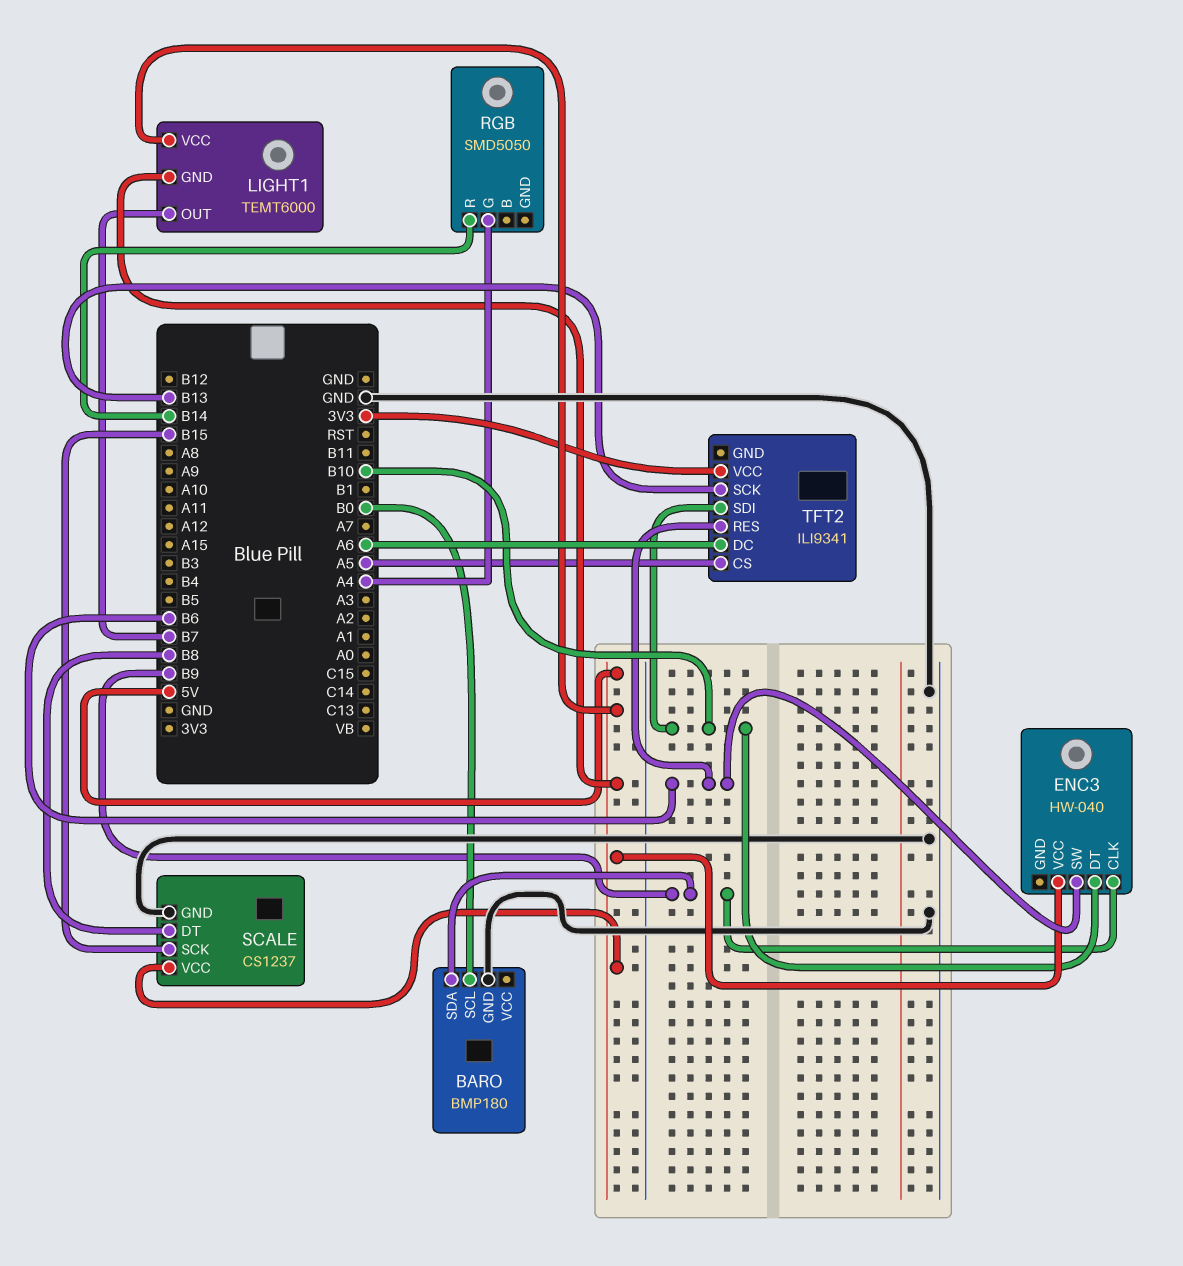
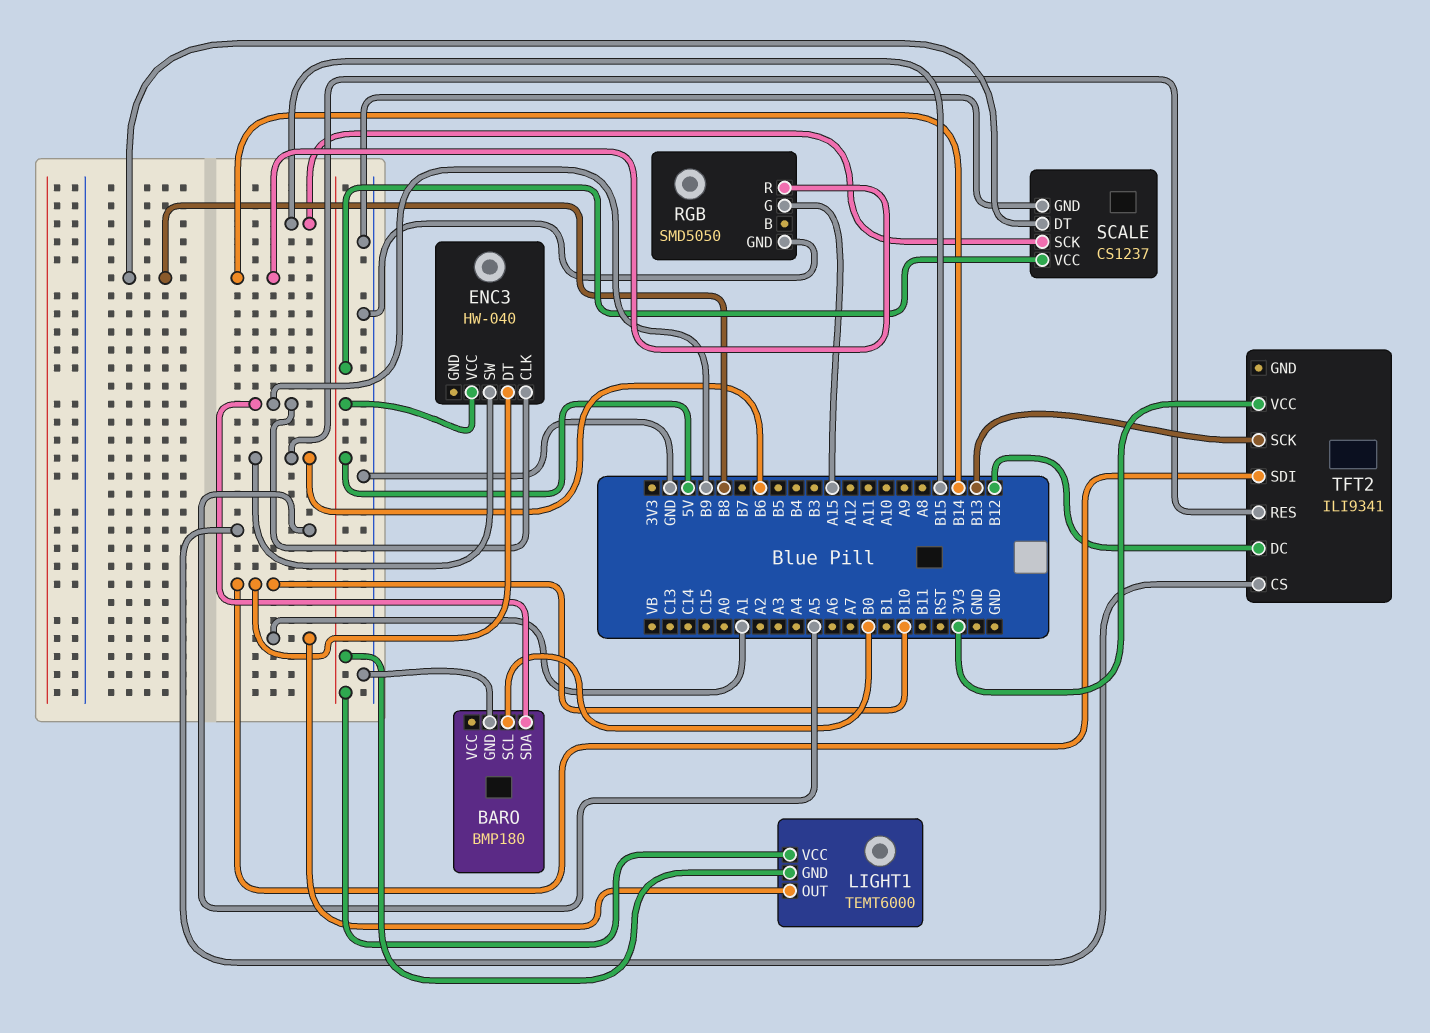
LIGHT1 pin OUT: B7 -> A1
RGB pin G: A4 -> A15
RGB pin GND: none -> GND
TFT2 pin DC: A6 -> B12

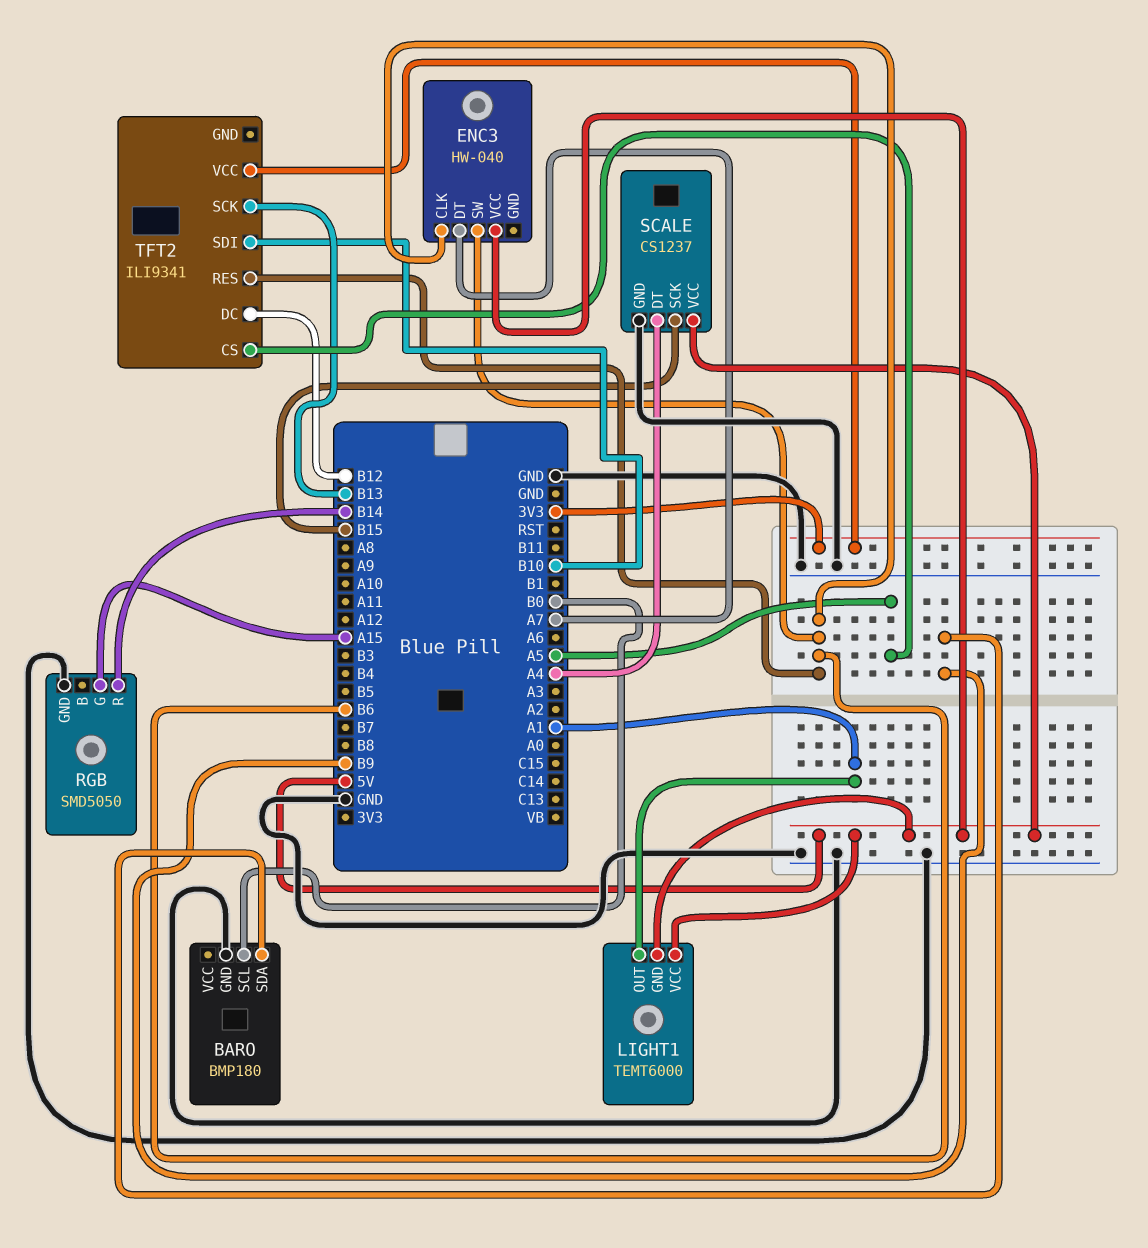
ENC3 pin CLK: B9 -> B6
ENC3 pin DT: B10 -> A7
SCALE pin DT: B8 -> A4

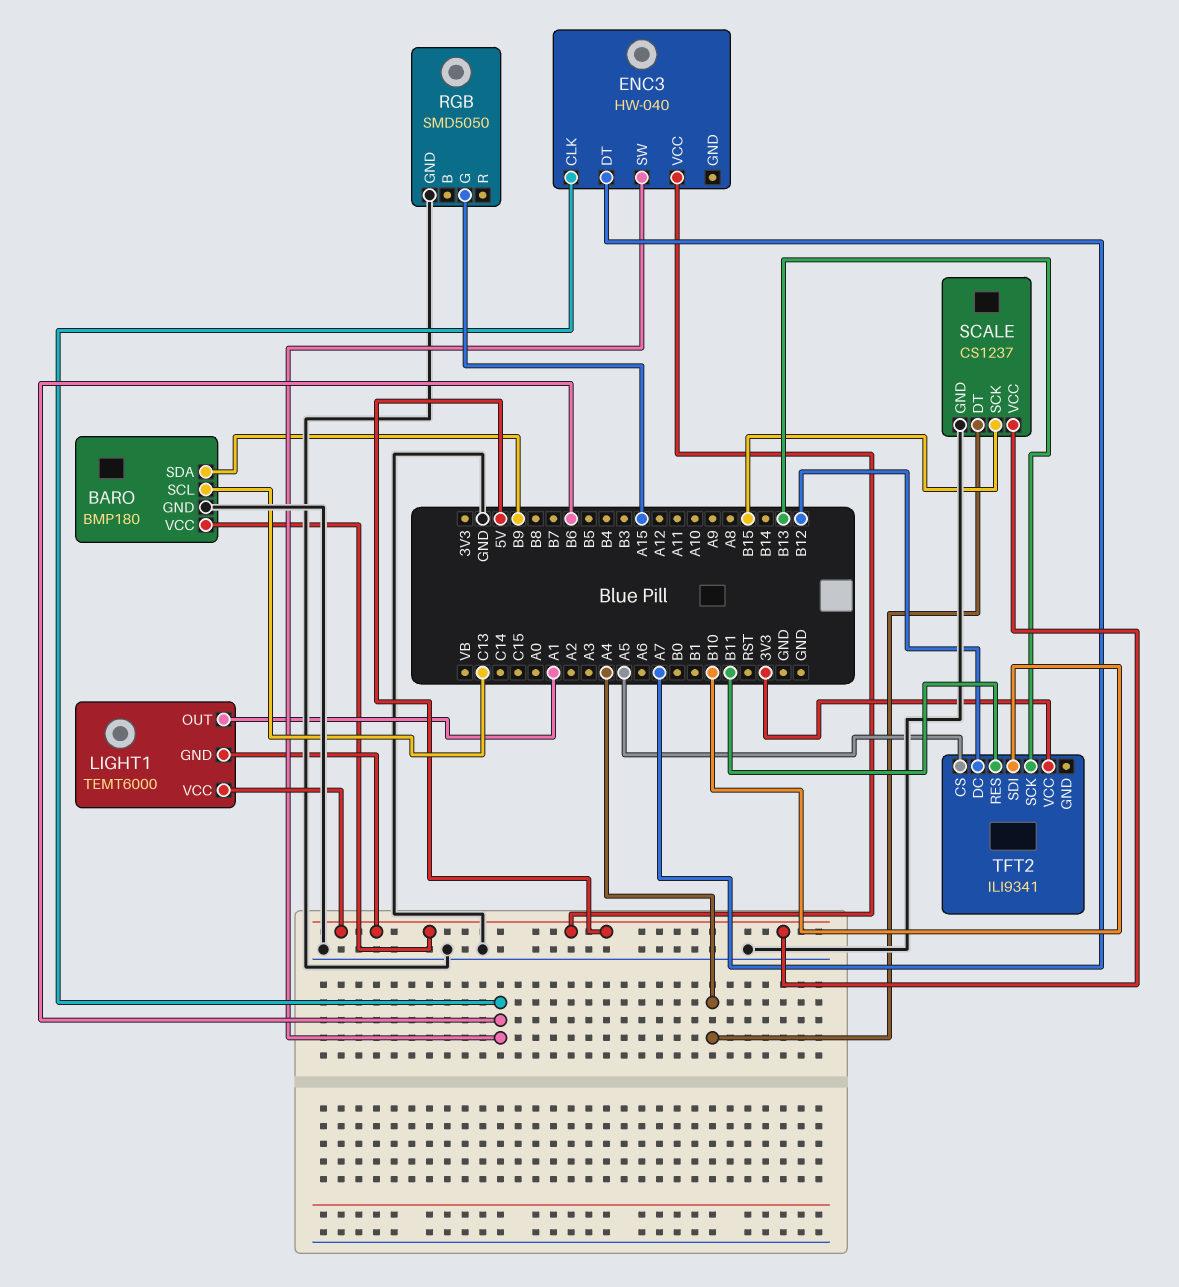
BARO pin SCL: B0 -> C13
BARO pin VCC: none -> 5V
RGB pin R: B14 -> none
TFT2 pin RES: B6 -> B11

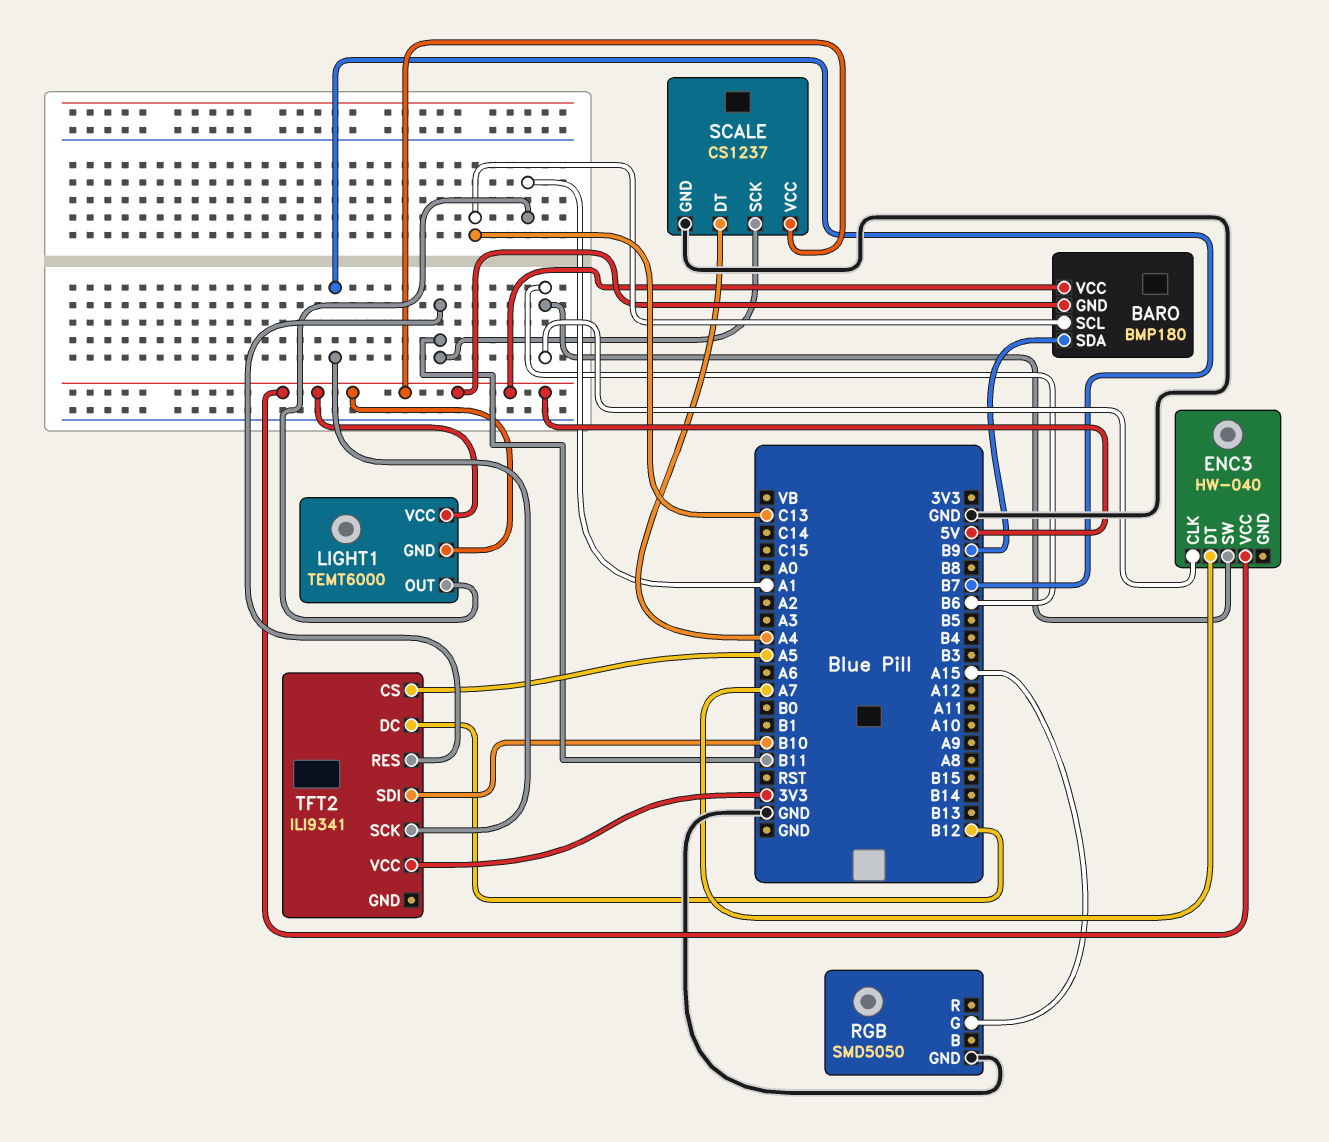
BARO pin GND: GND -> 5V
SCALE pin SCK: B15 -> B11
TFT2 pin SCK: B13 -> B7

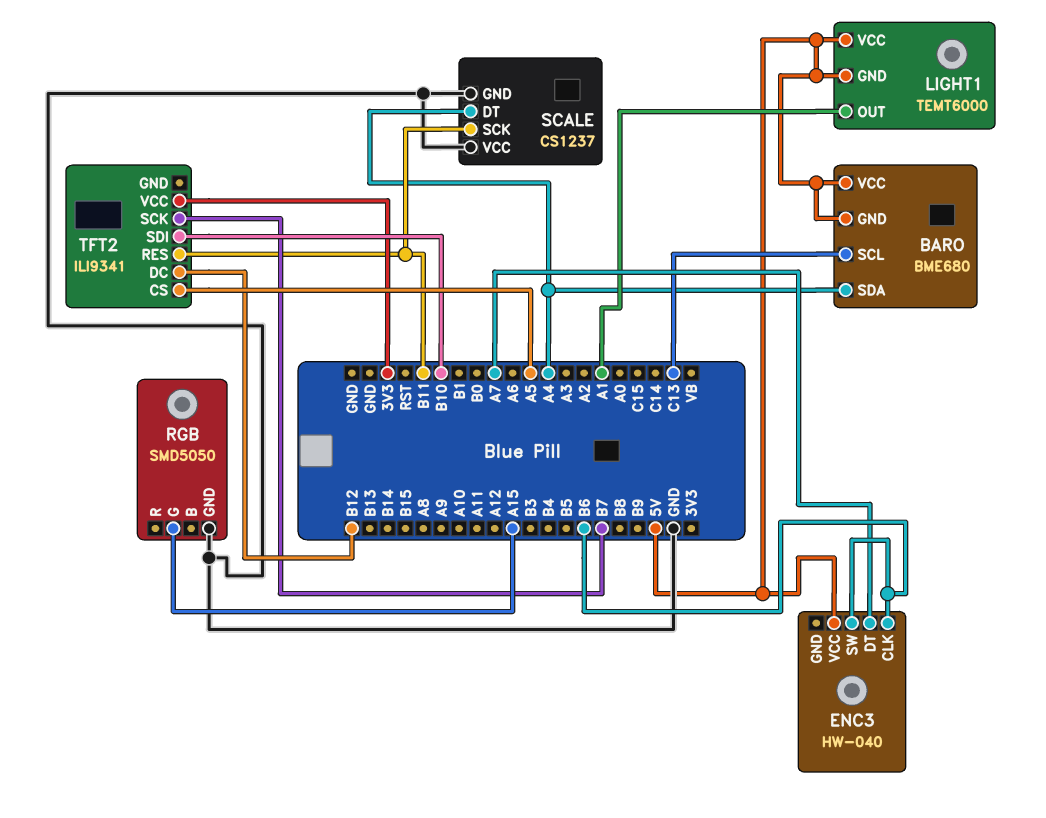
BARO: BMP180 -> BME680
BARO pin SDA: B9 -> A4
SCALE pin VCC: 5V -> GND

